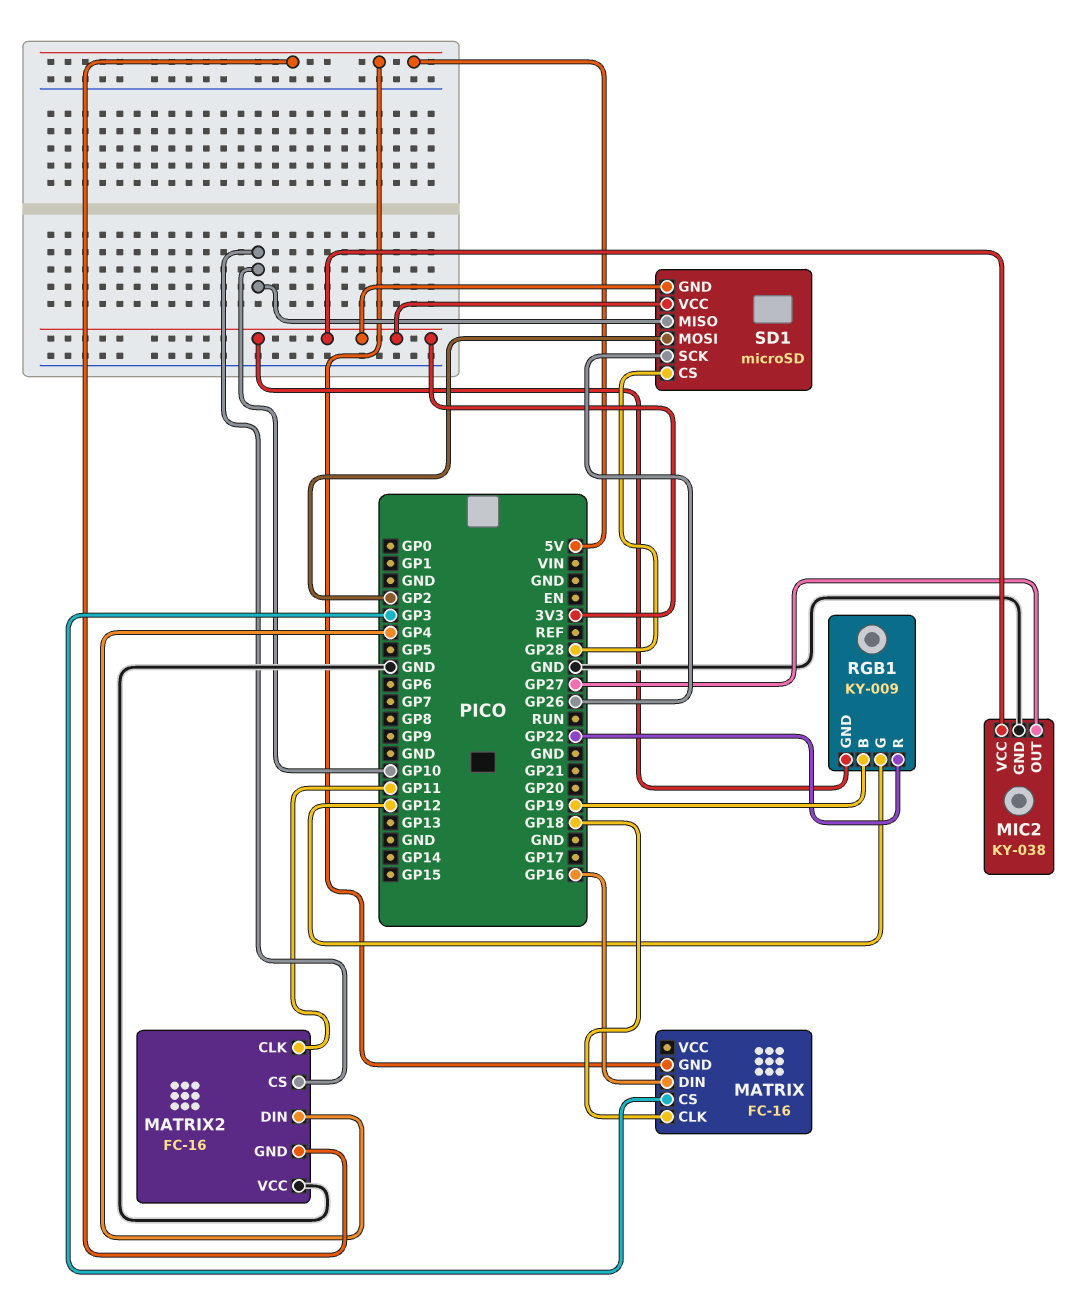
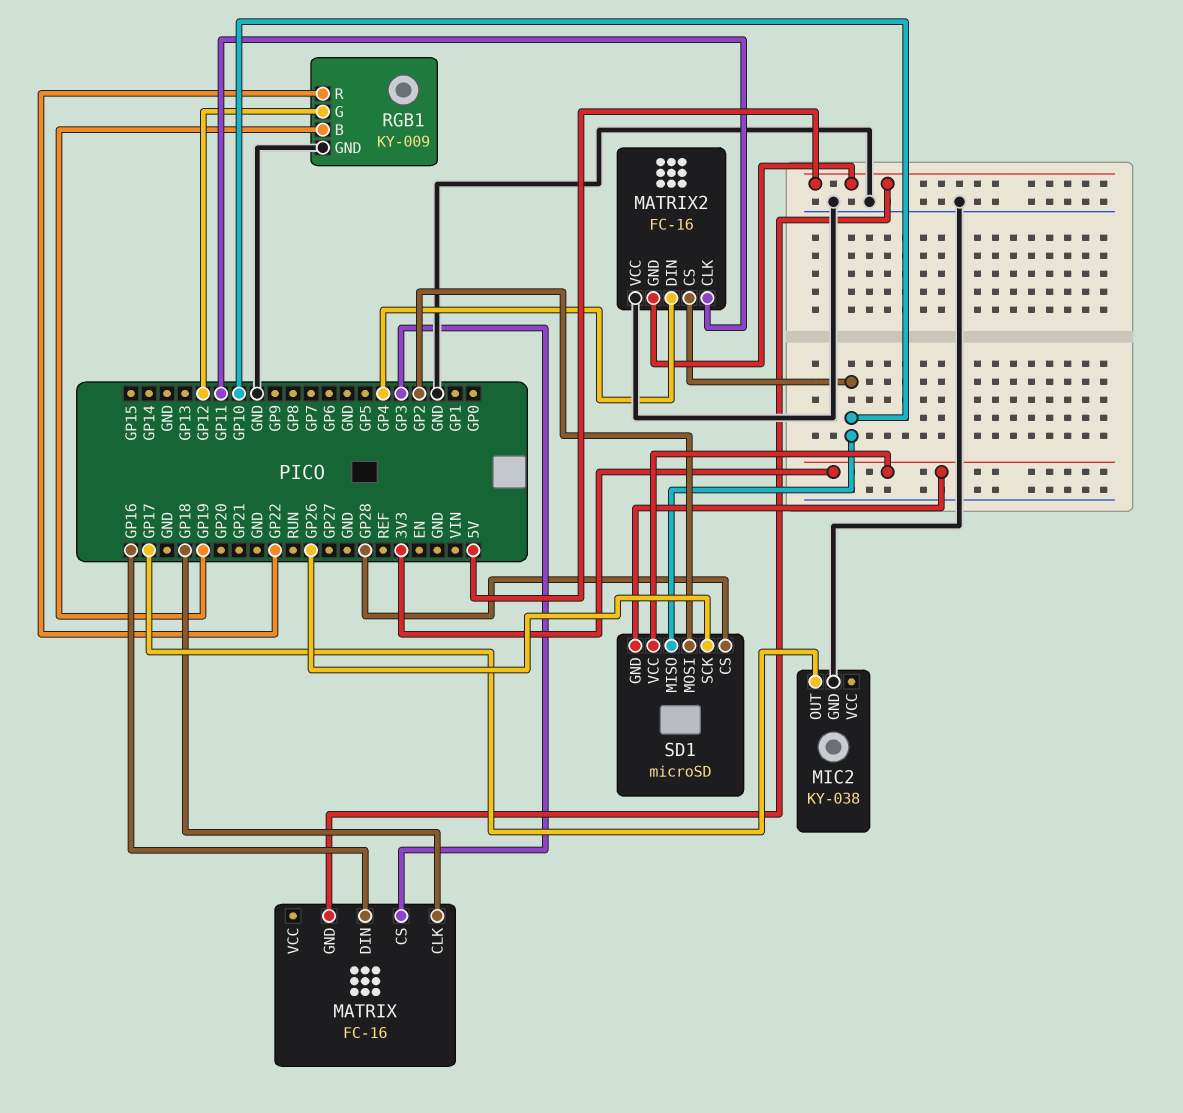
MIC2 pin OUT: GP27 -> GP17
MIC2 pin VCC: 3V3 -> none
RGB1 pin GND: 3V3 -> GND

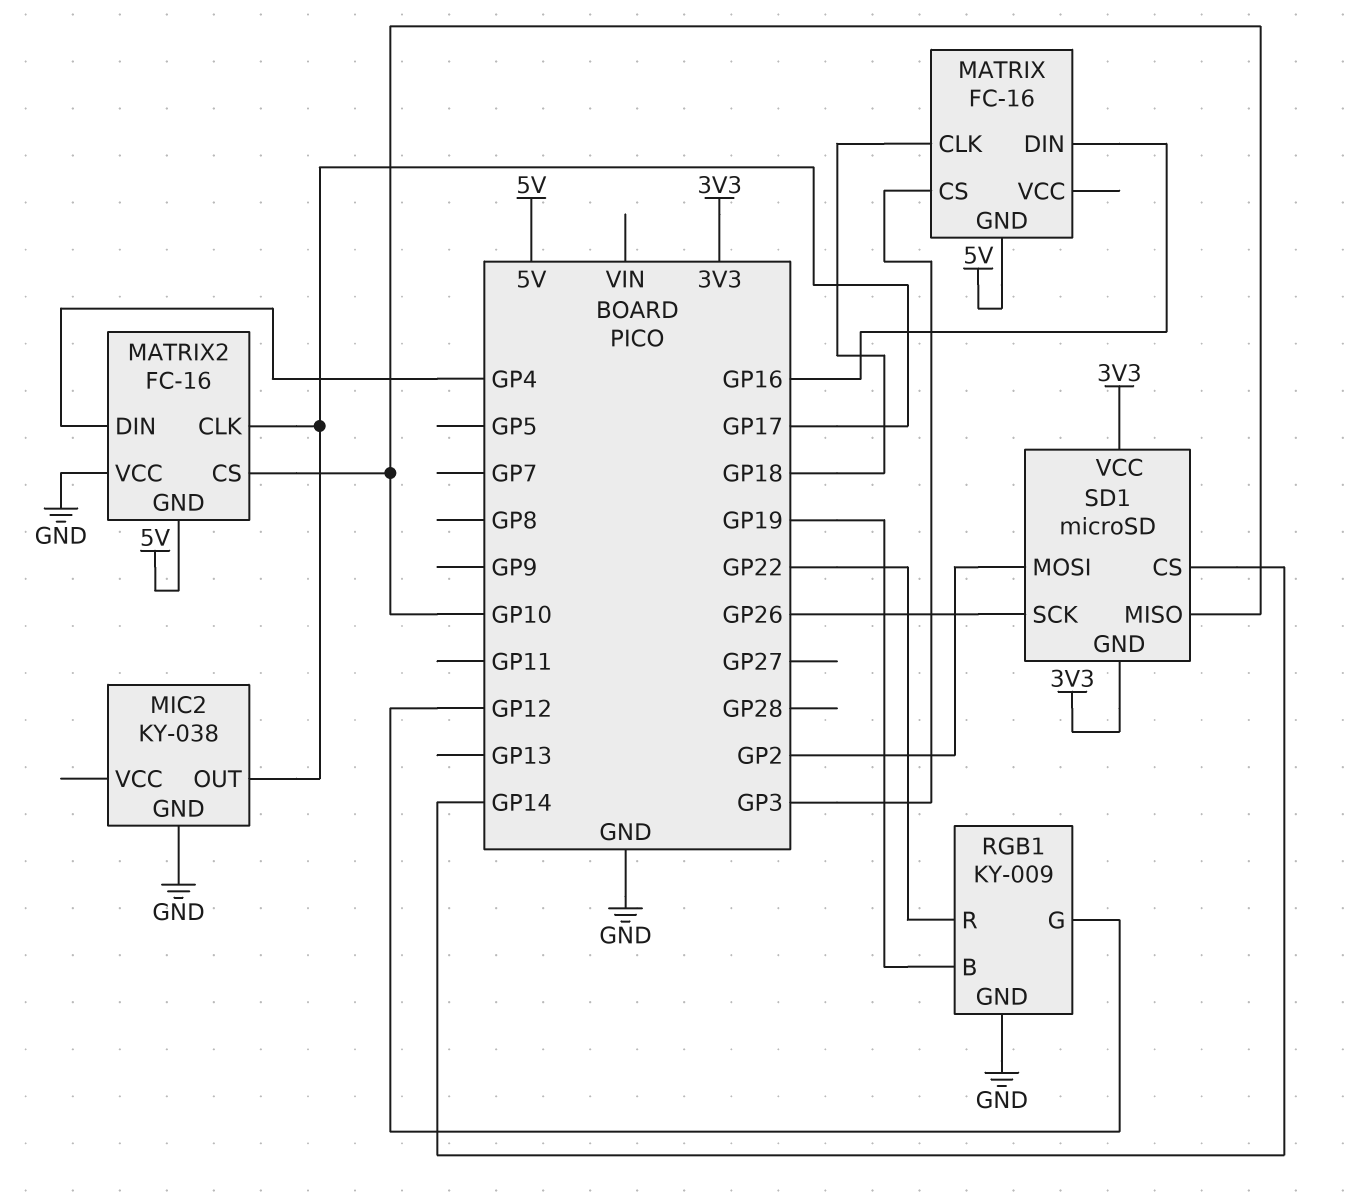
MATRIX2 pin CLK: GP11 -> GP17
SD1 pin CS: GP28 -> GP14

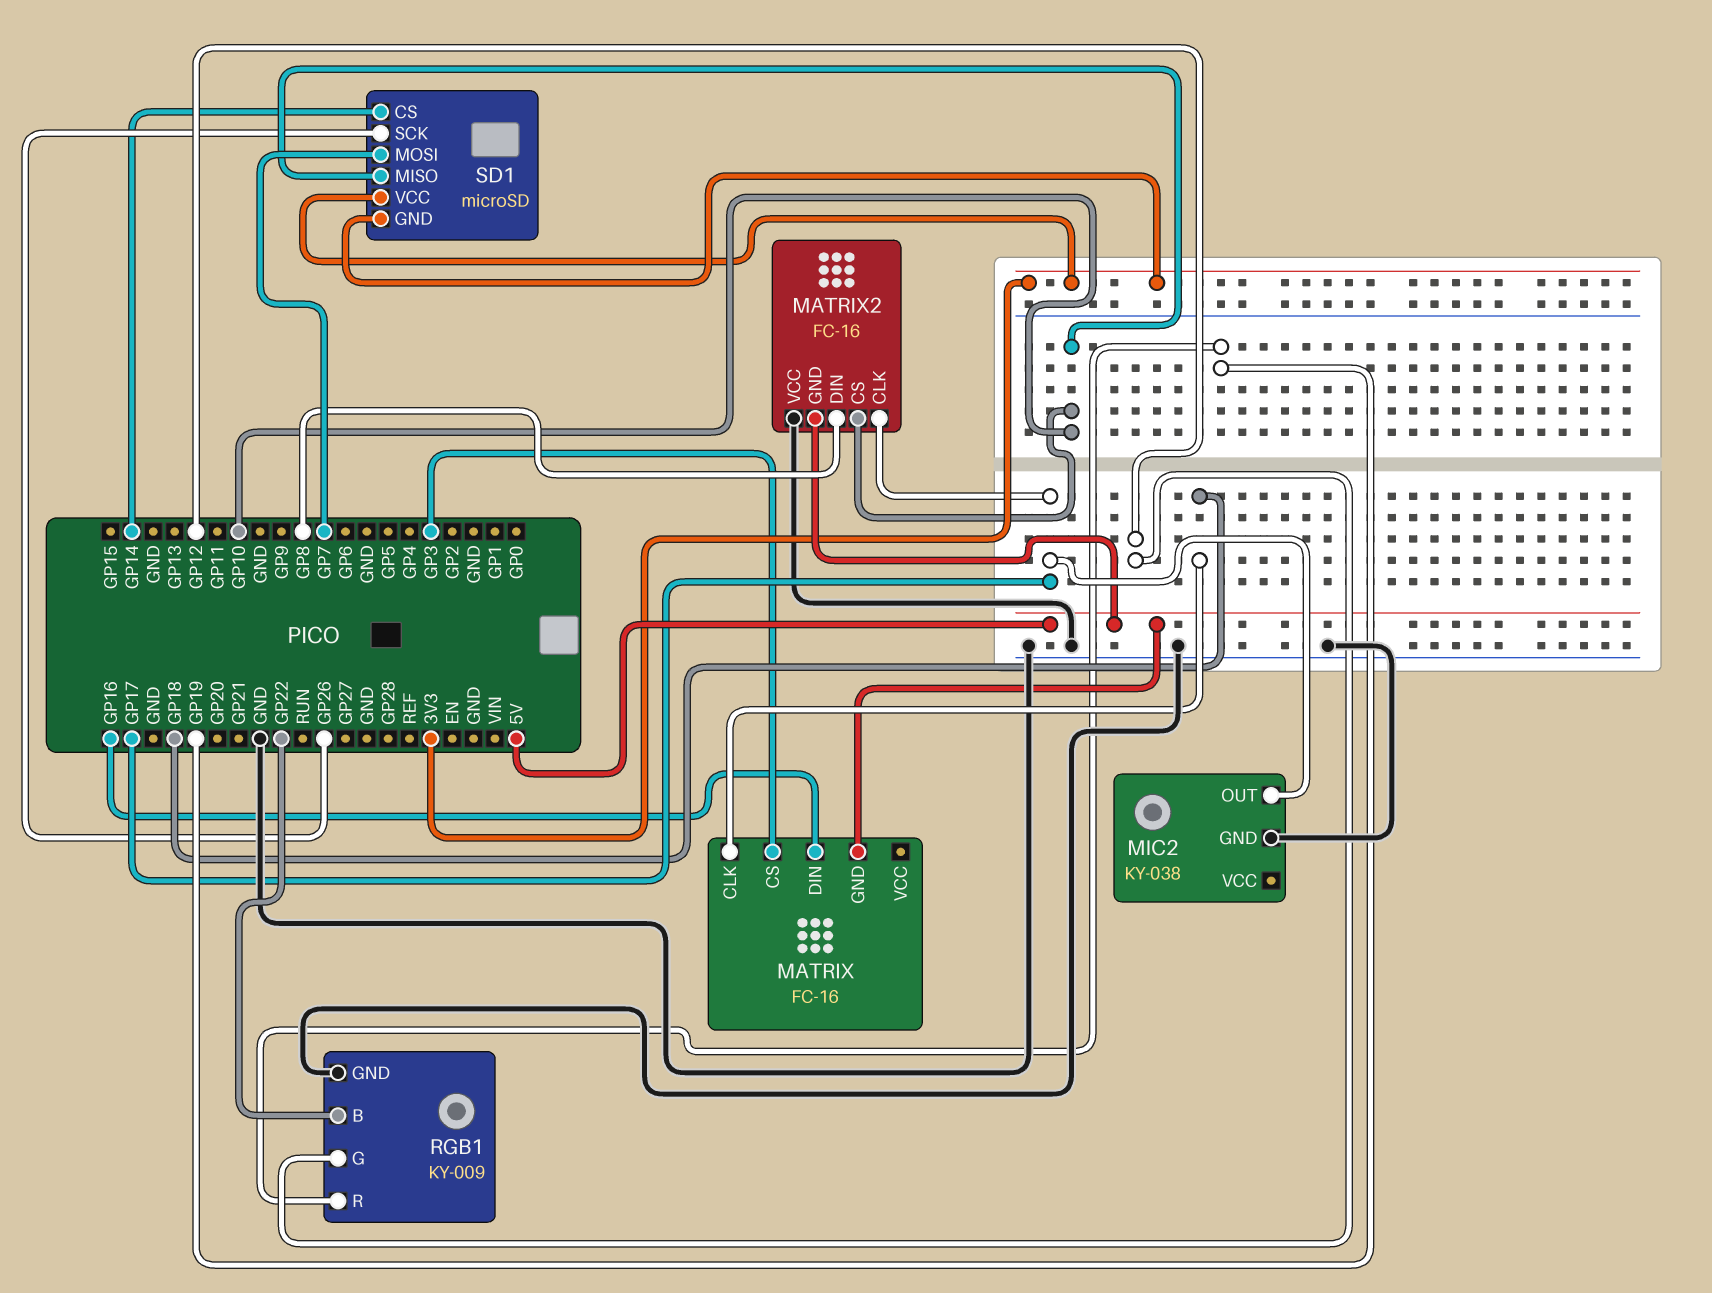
MATRIX2 pin DIN: GP4 -> GP8
RGB1 pin B: GP19 -> GP22
RGB1 pin R: GP22 -> GP19
SD1 pin MOSI: GP2 -> GP7

